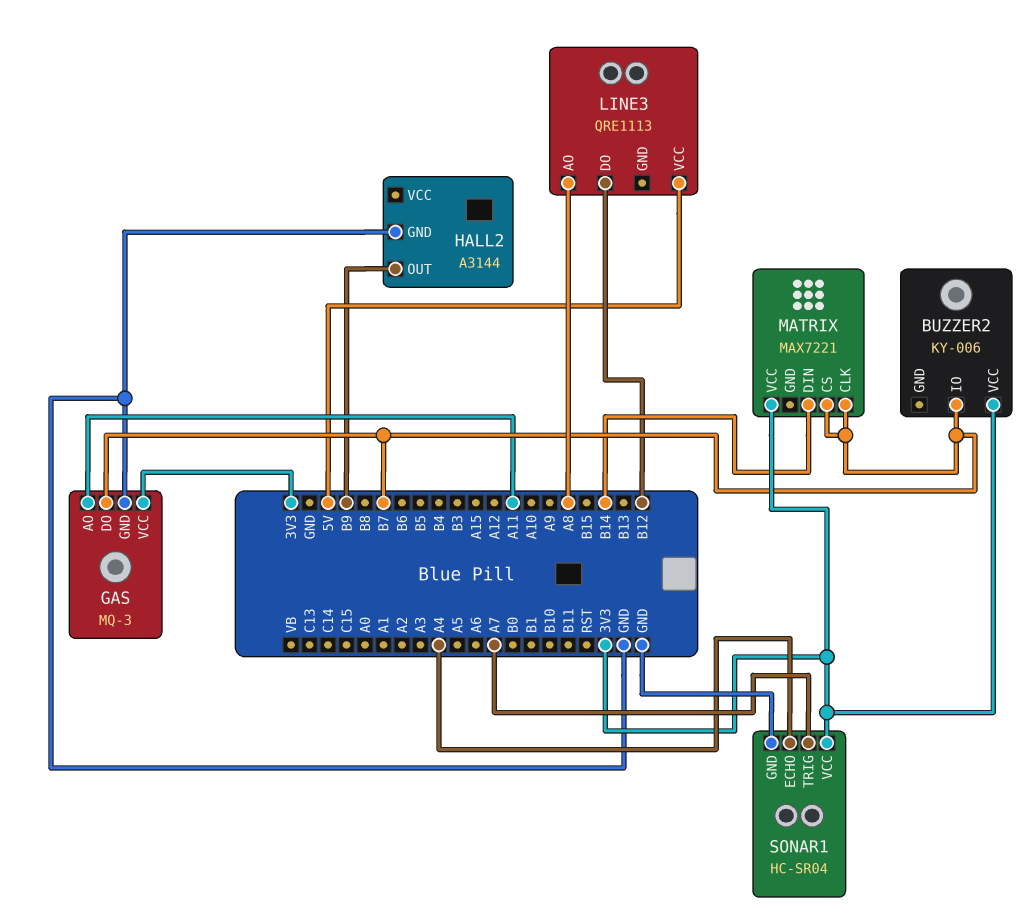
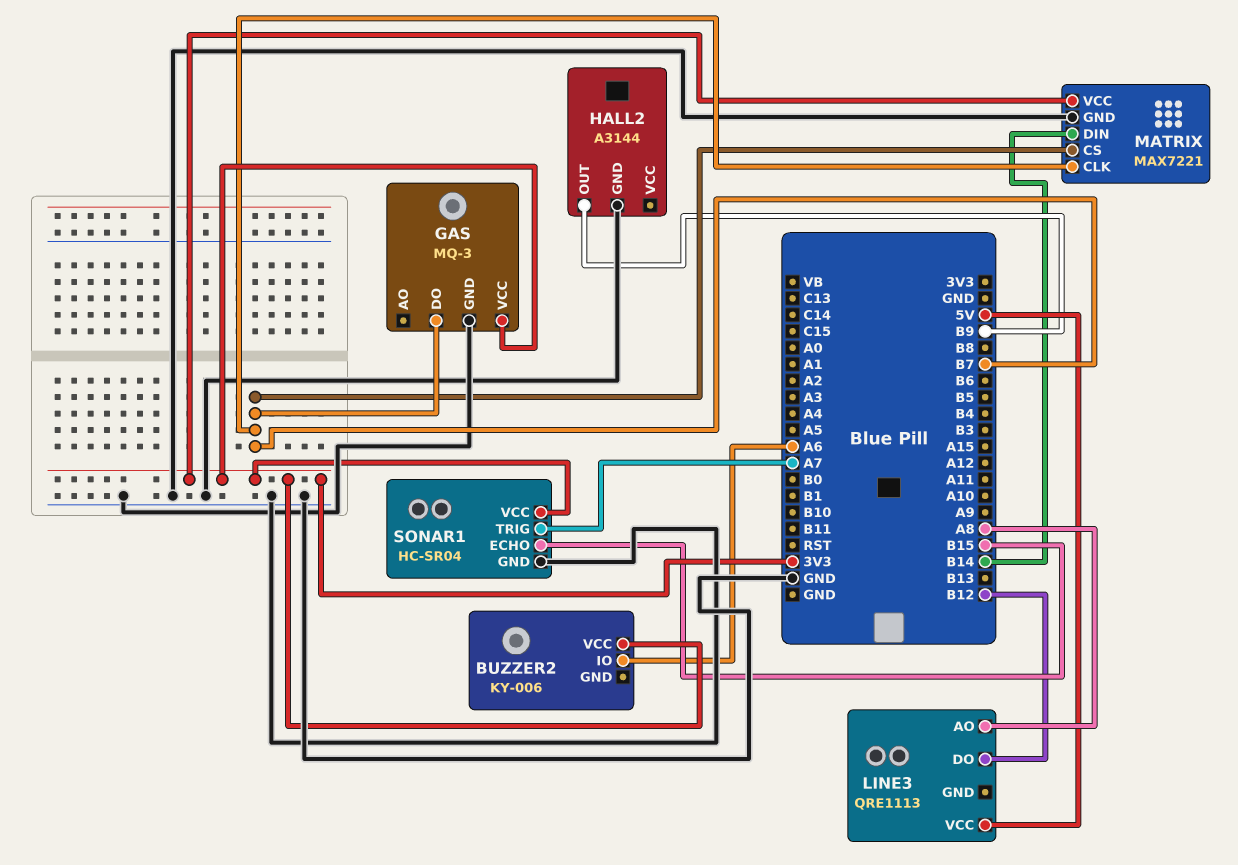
BUZZER2 pin IO: B7 -> A6
GAS pin AO: A11 -> none
MATRIX pin GND: none -> GND
SONAR1 pin ECHO: A4 -> B15

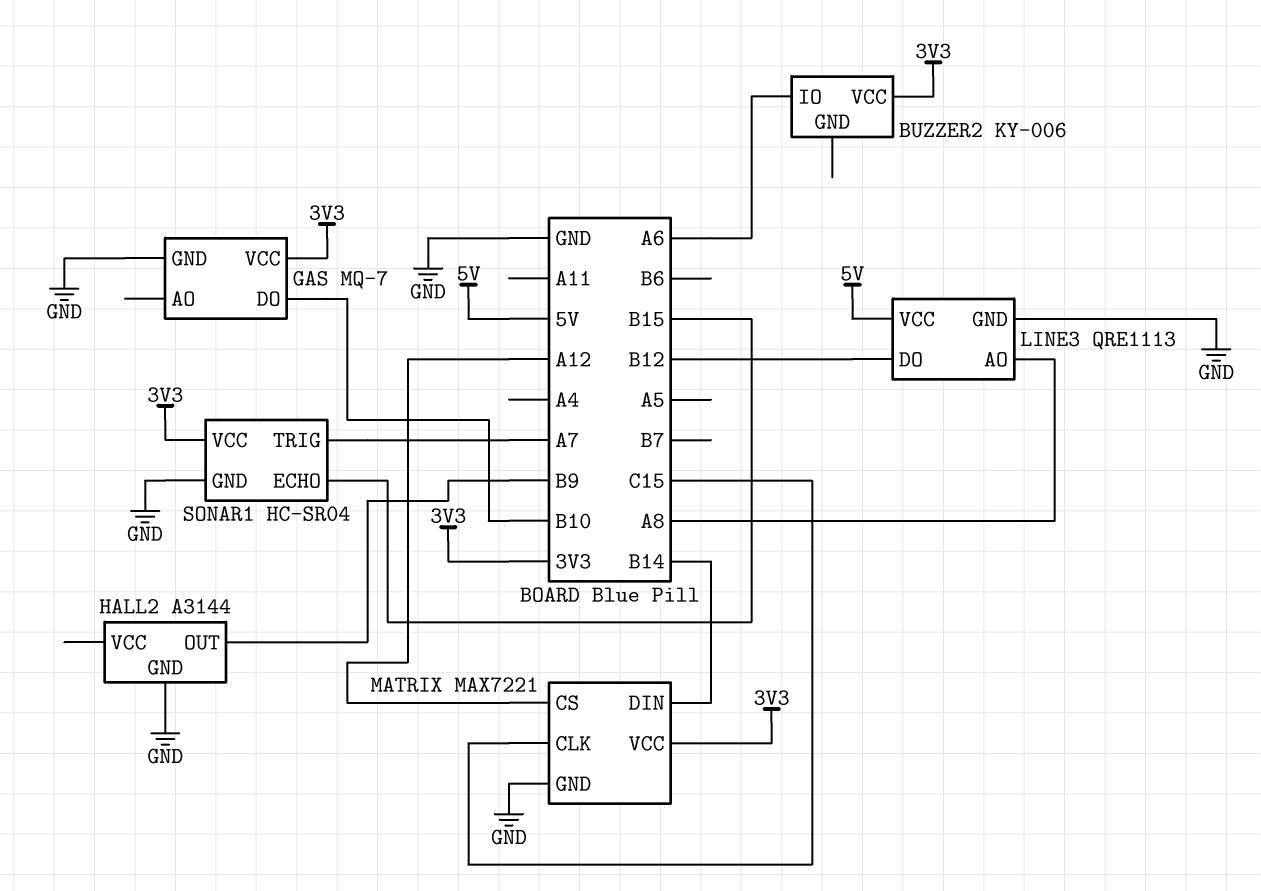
GAS: MQ-3 -> MQ-7
GAS pin DO: B7 -> B10
LINE3 pin GND: none -> GND
MATRIX pin CLK: B7 -> C15
MATRIX pin CS: B7 -> A12

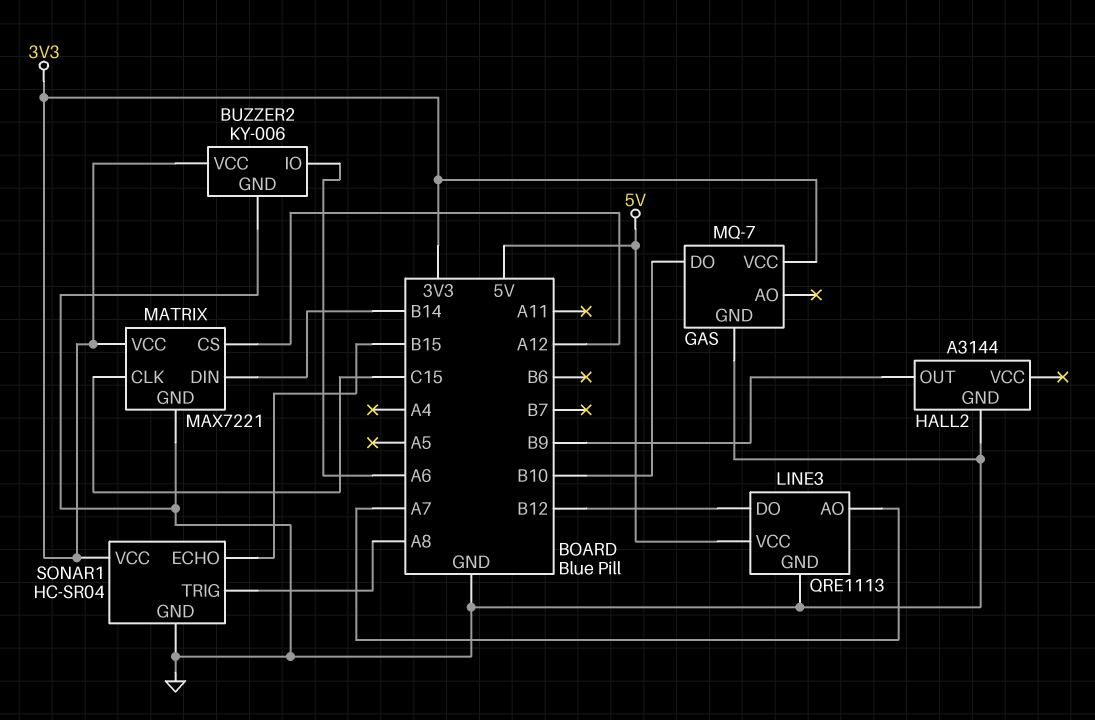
BUZZER2 pin GND: none -> GND
LINE3 pin AO: A8 -> A7
SONAR1 pin TRIG: A7 -> A8

